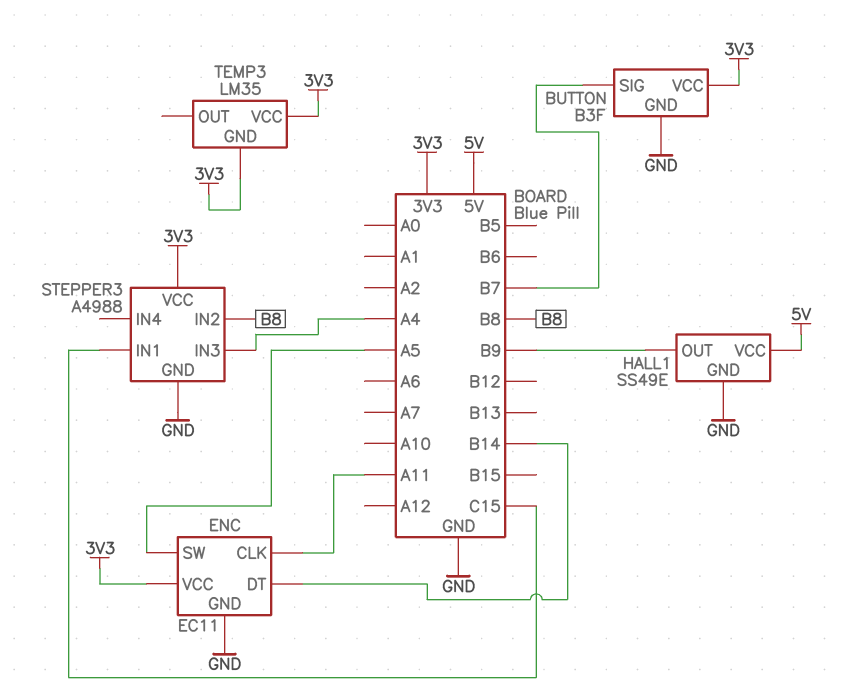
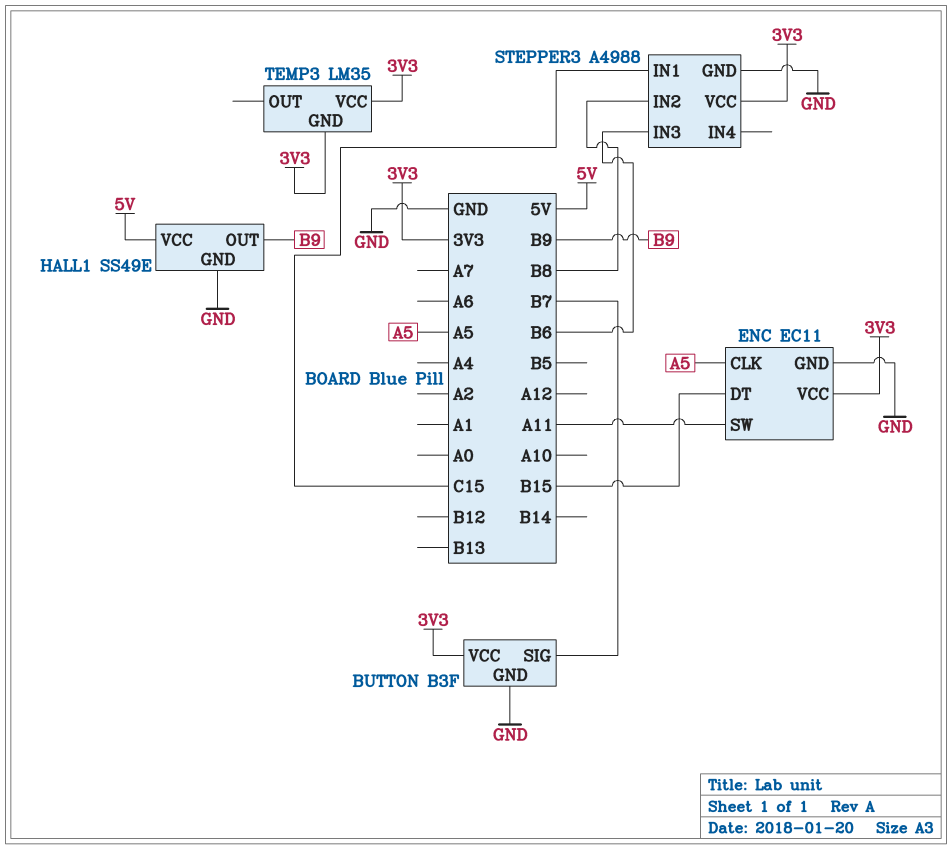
ENC pin CLK: A11 -> A5
ENC pin DT: B14 -> B15
ENC pin SW: A5 -> A11
STEPPER3 pin IN3: A4 -> B6

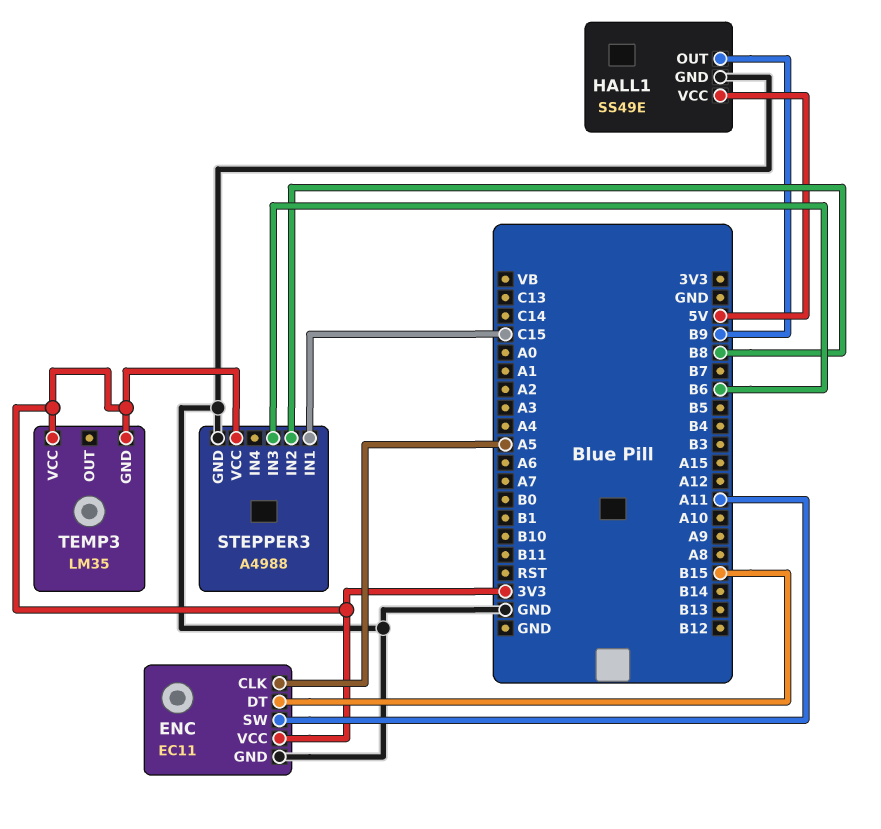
BUTTON: B3F -> none
BUTTON pin GND: GND -> none
BUTTON pin SIG: B7 -> none
BUTTON pin VCC: 3V3 -> none

